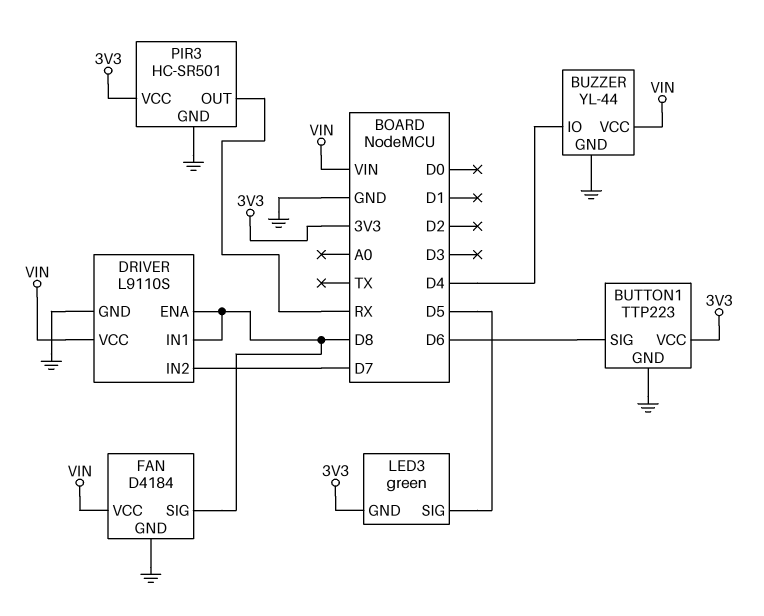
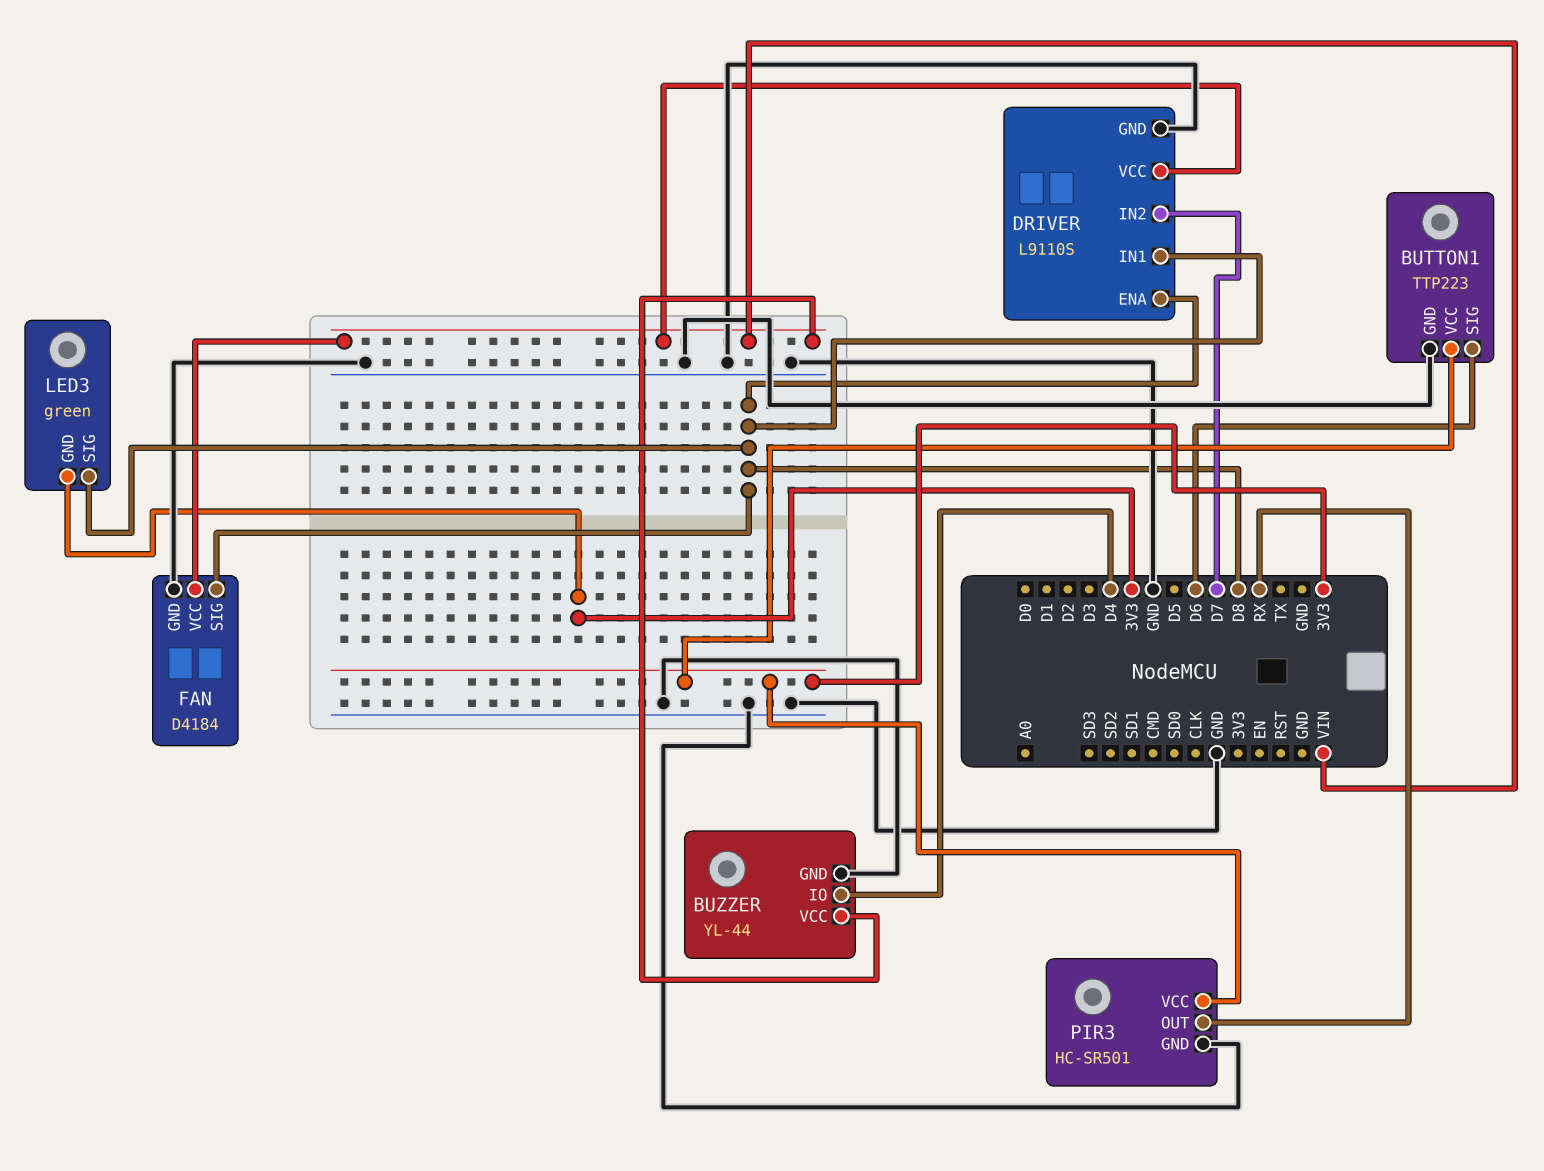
LED3 pin SIG: D5 -> D8

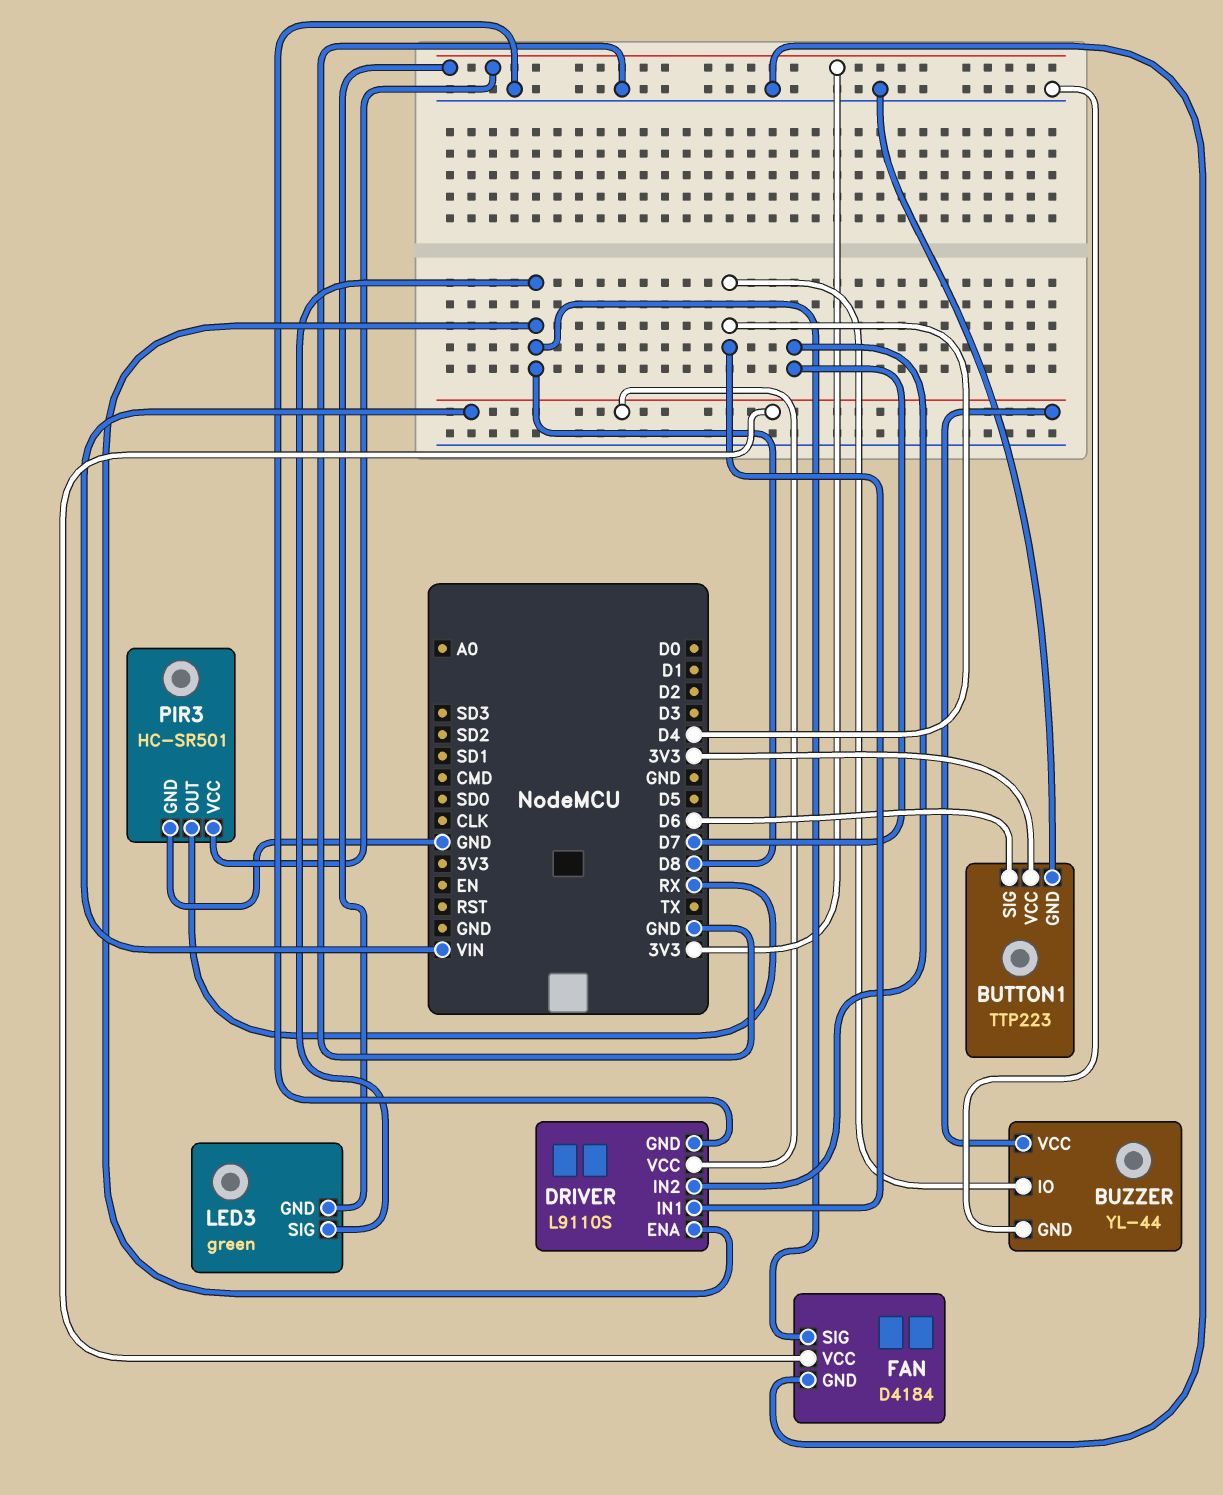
DRIVER pin IN1: D8 -> D4

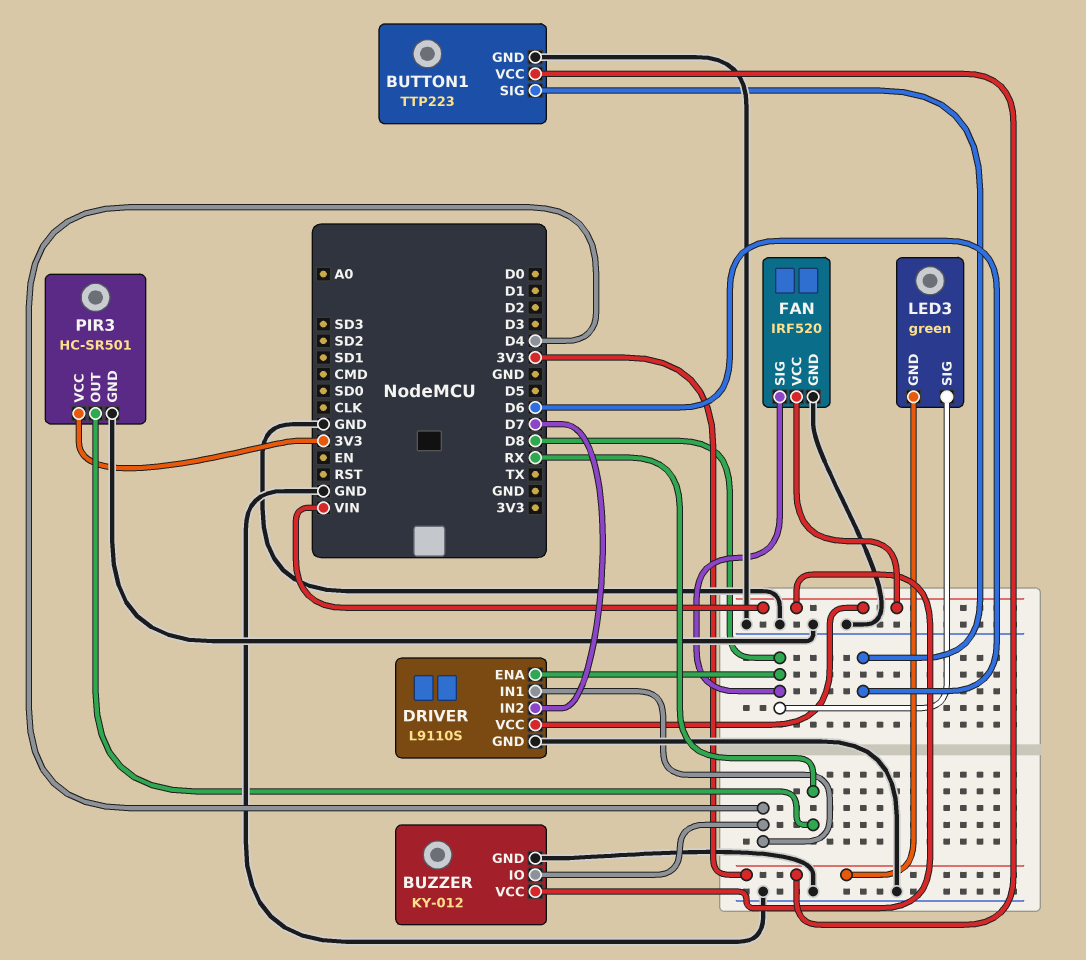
BUZZER: YL-44 -> KY-012
FAN: D4184 -> IRF520

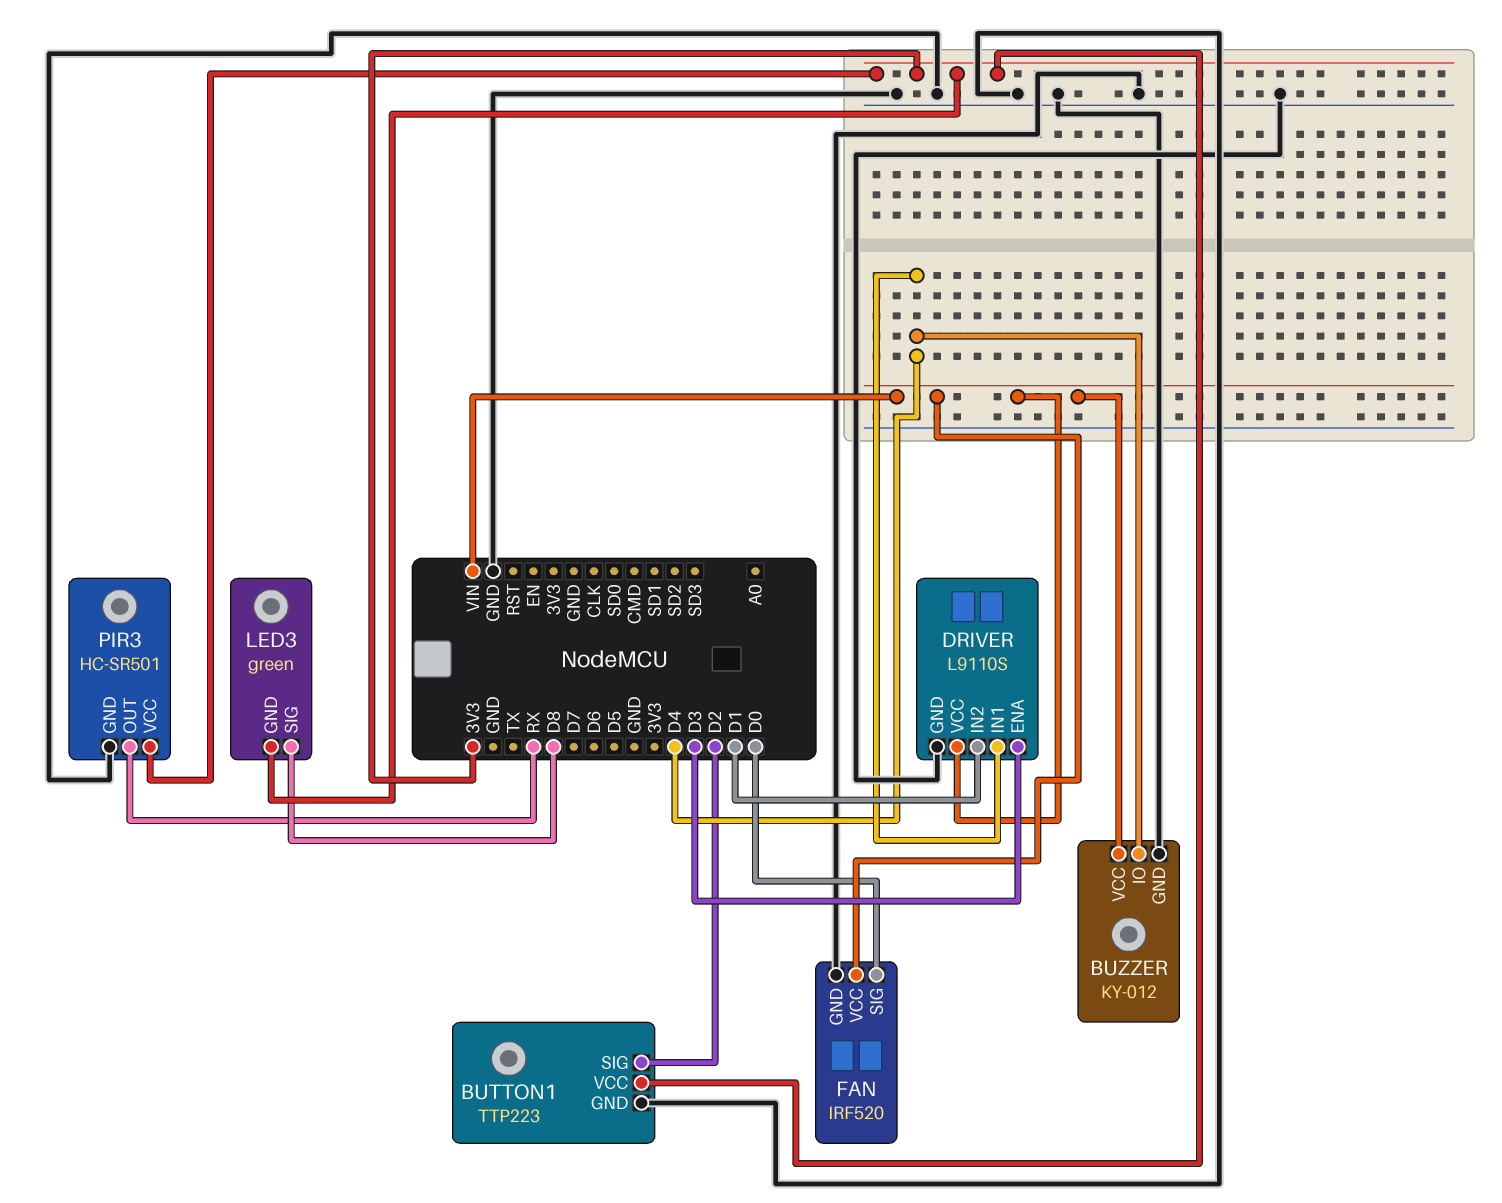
BUTTON1 pin SIG: D6 -> D2
DRIVER pin ENA: D8 -> D3
DRIVER pin IN2: D7 -> D1
FAN pin SIG: D8 -> D0

